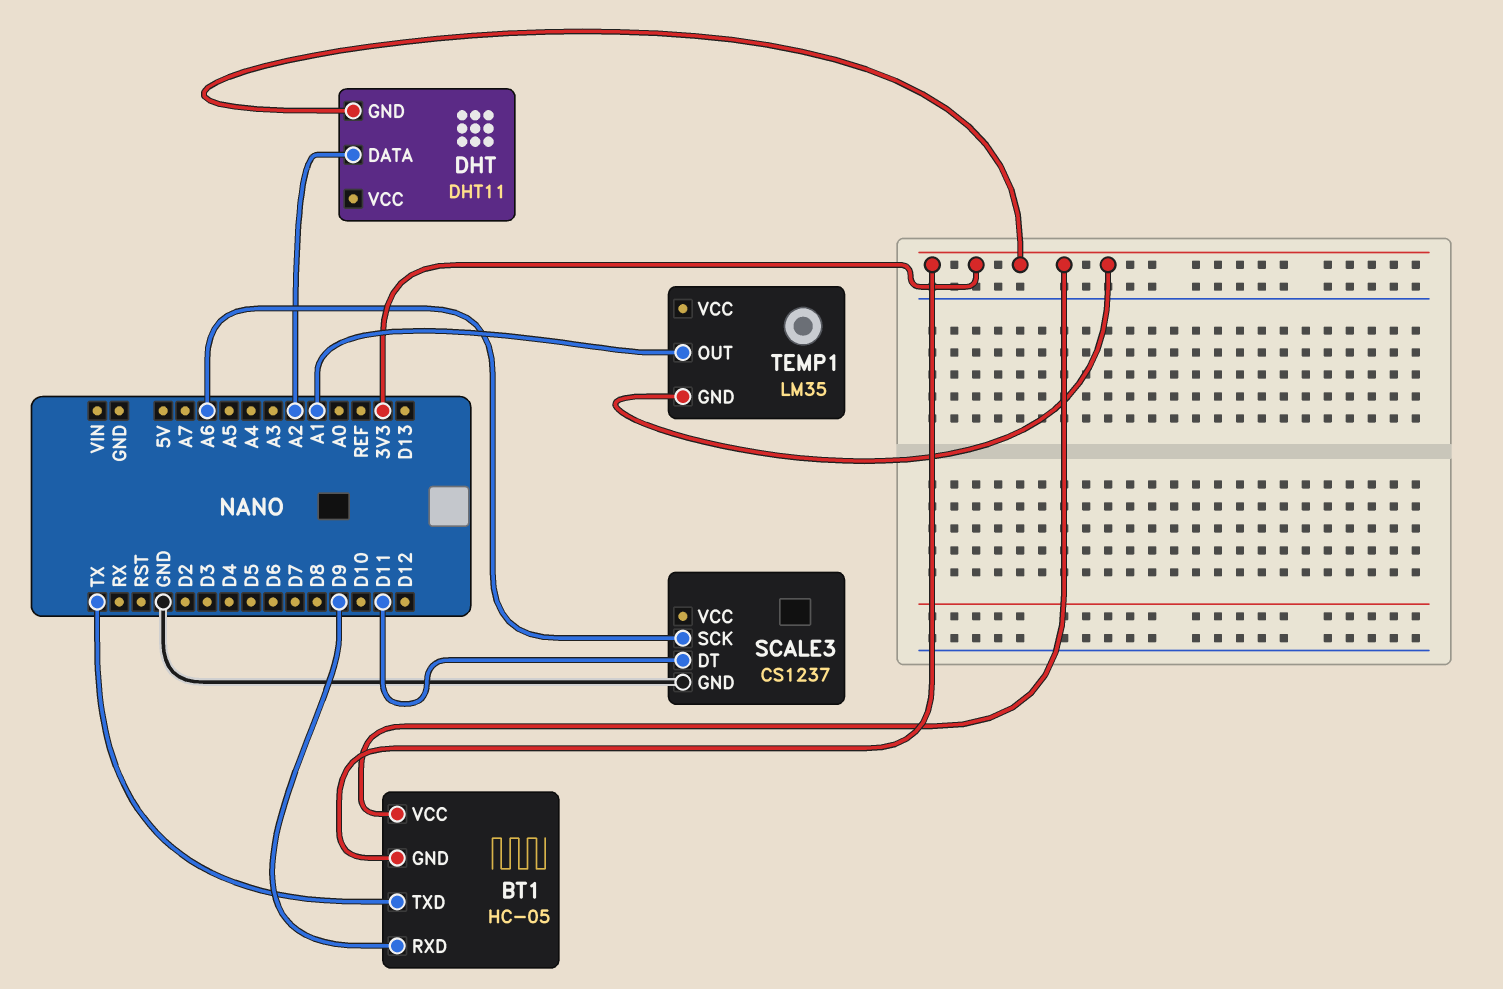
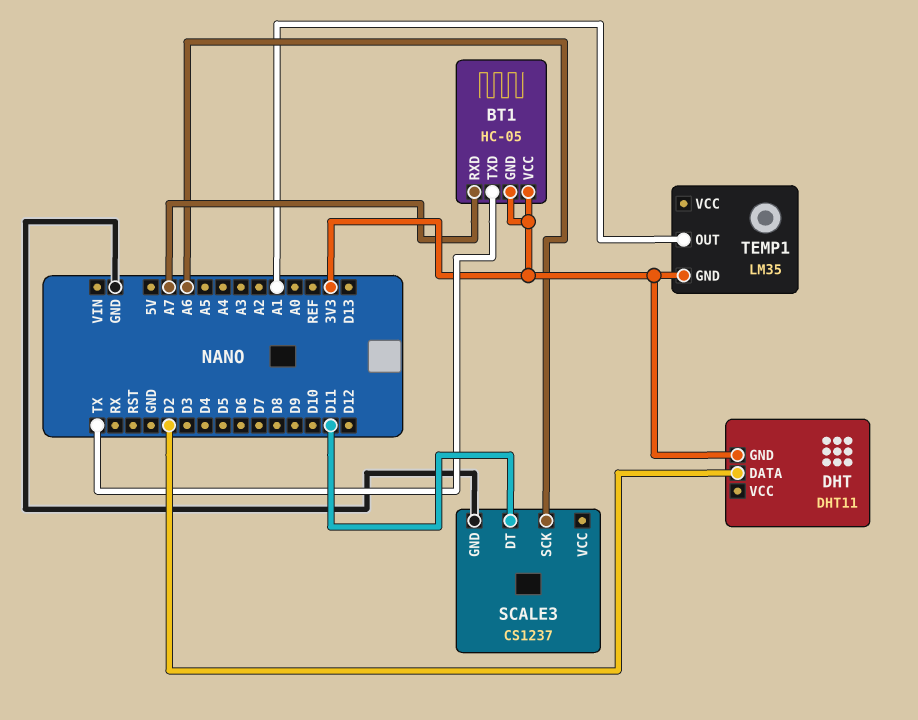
BT1 pin RXD: D9 -> A7
DHT pin DATA: A2 -> D2

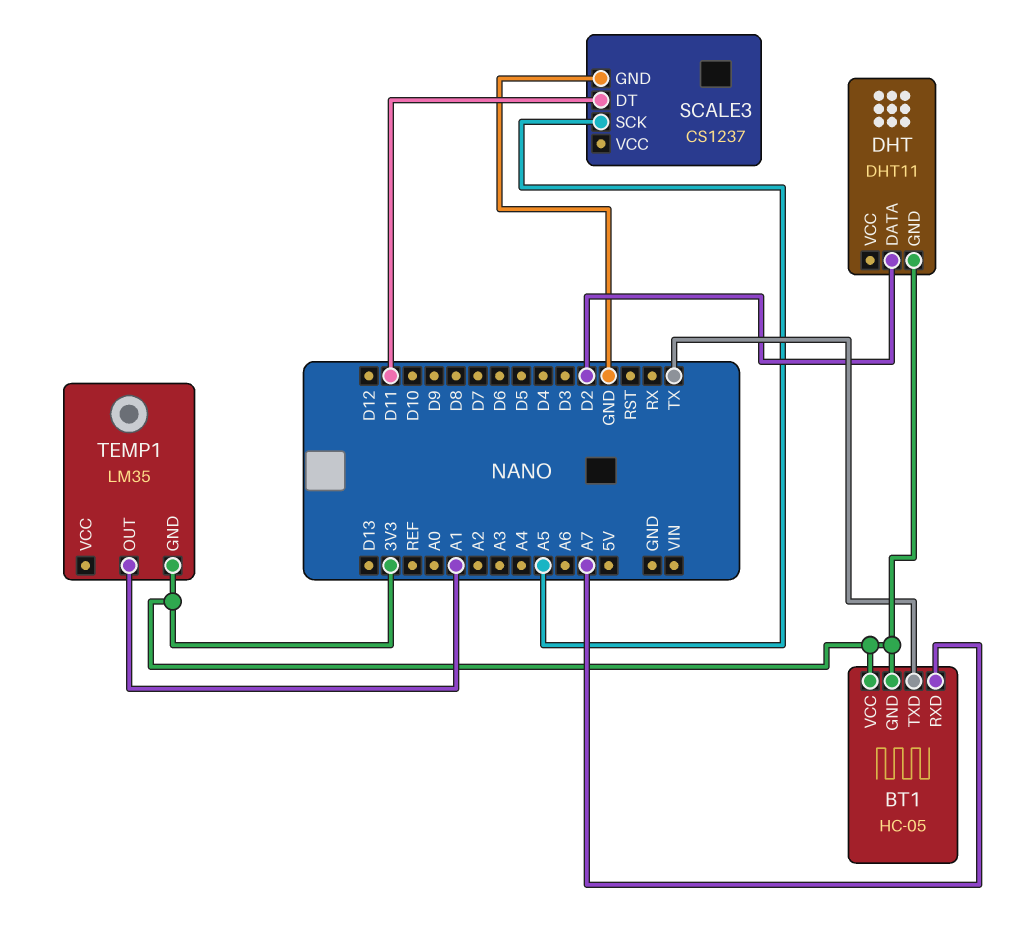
SCALE3 pin SCK: A6 -> A5

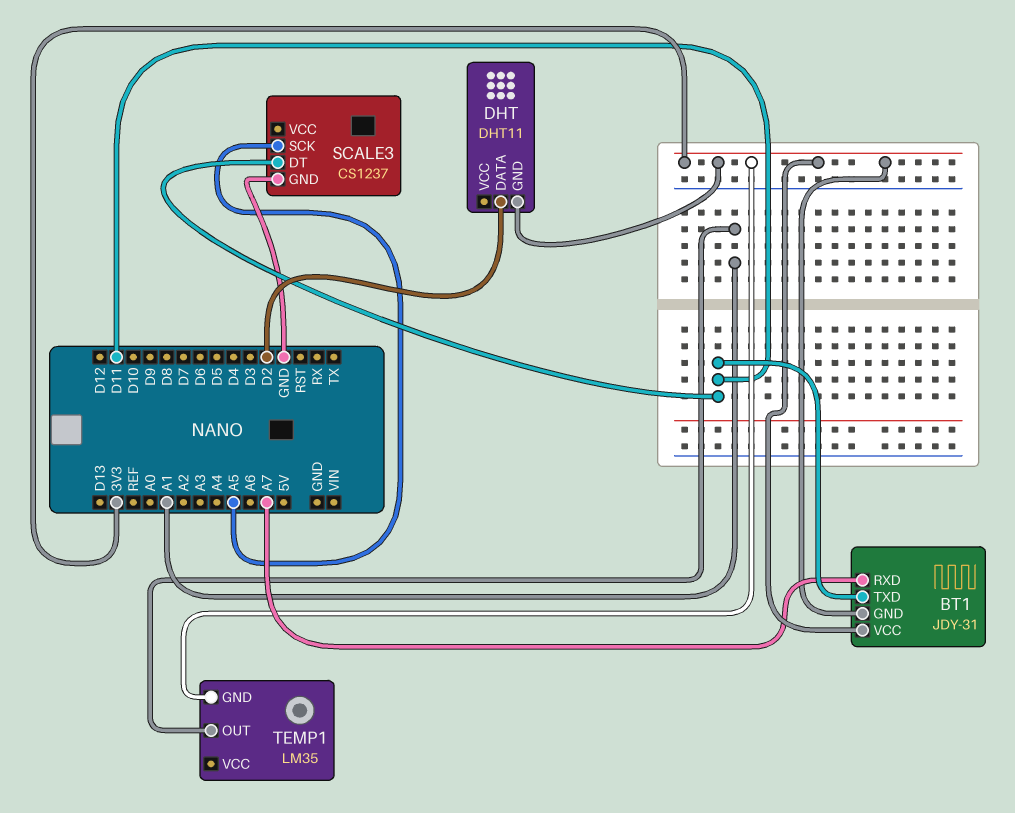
BT1: HC-05 -> JDY-31
BT1 pin TXD: TX -> D11

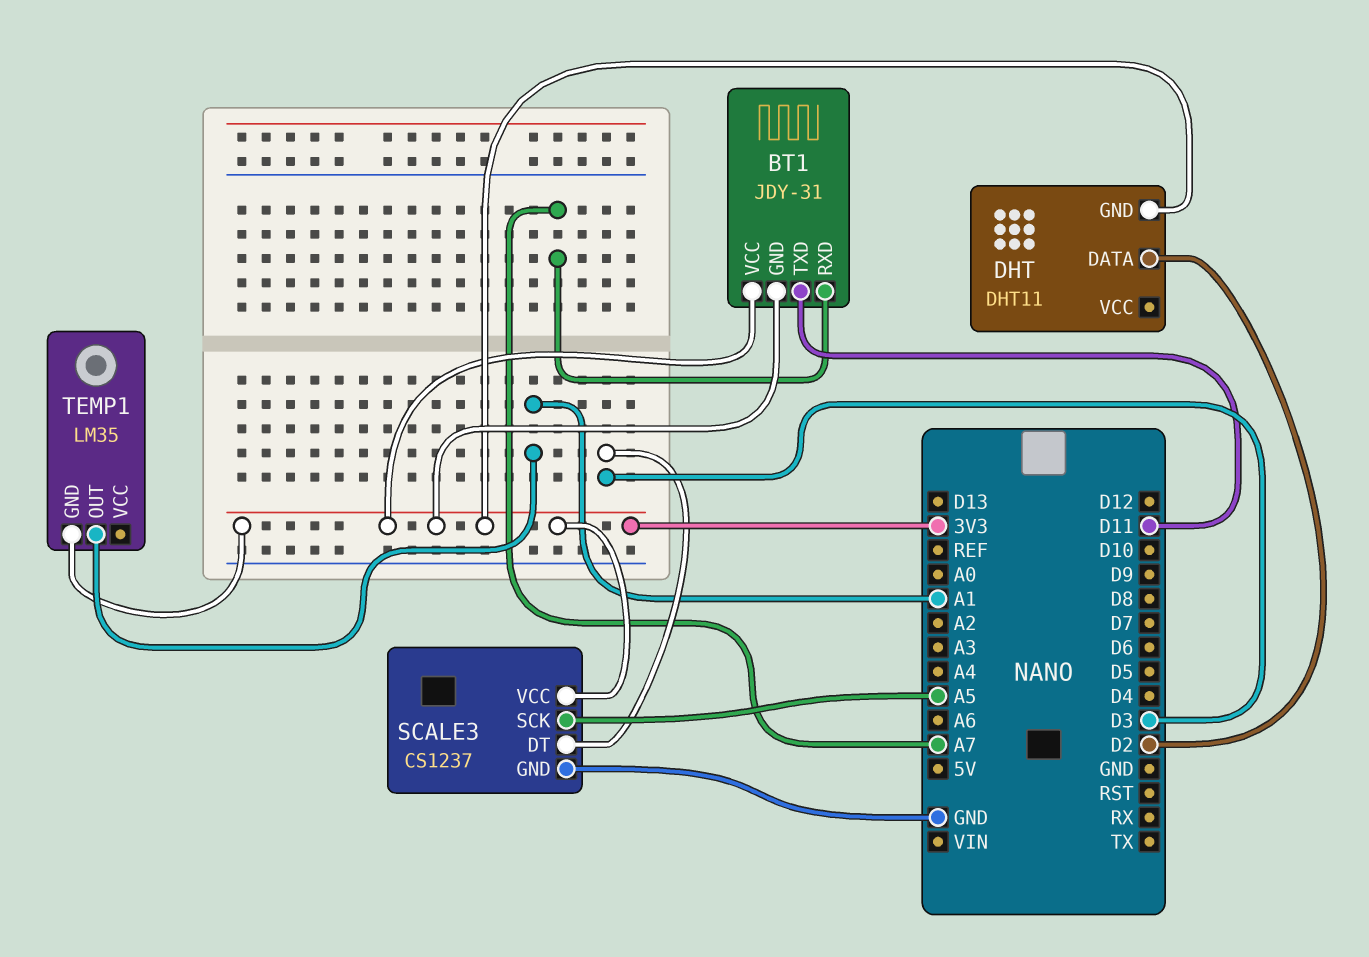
SCALE3 pin DT: D11 -> D3
SCALE3 pin VCC: none -> 3V3

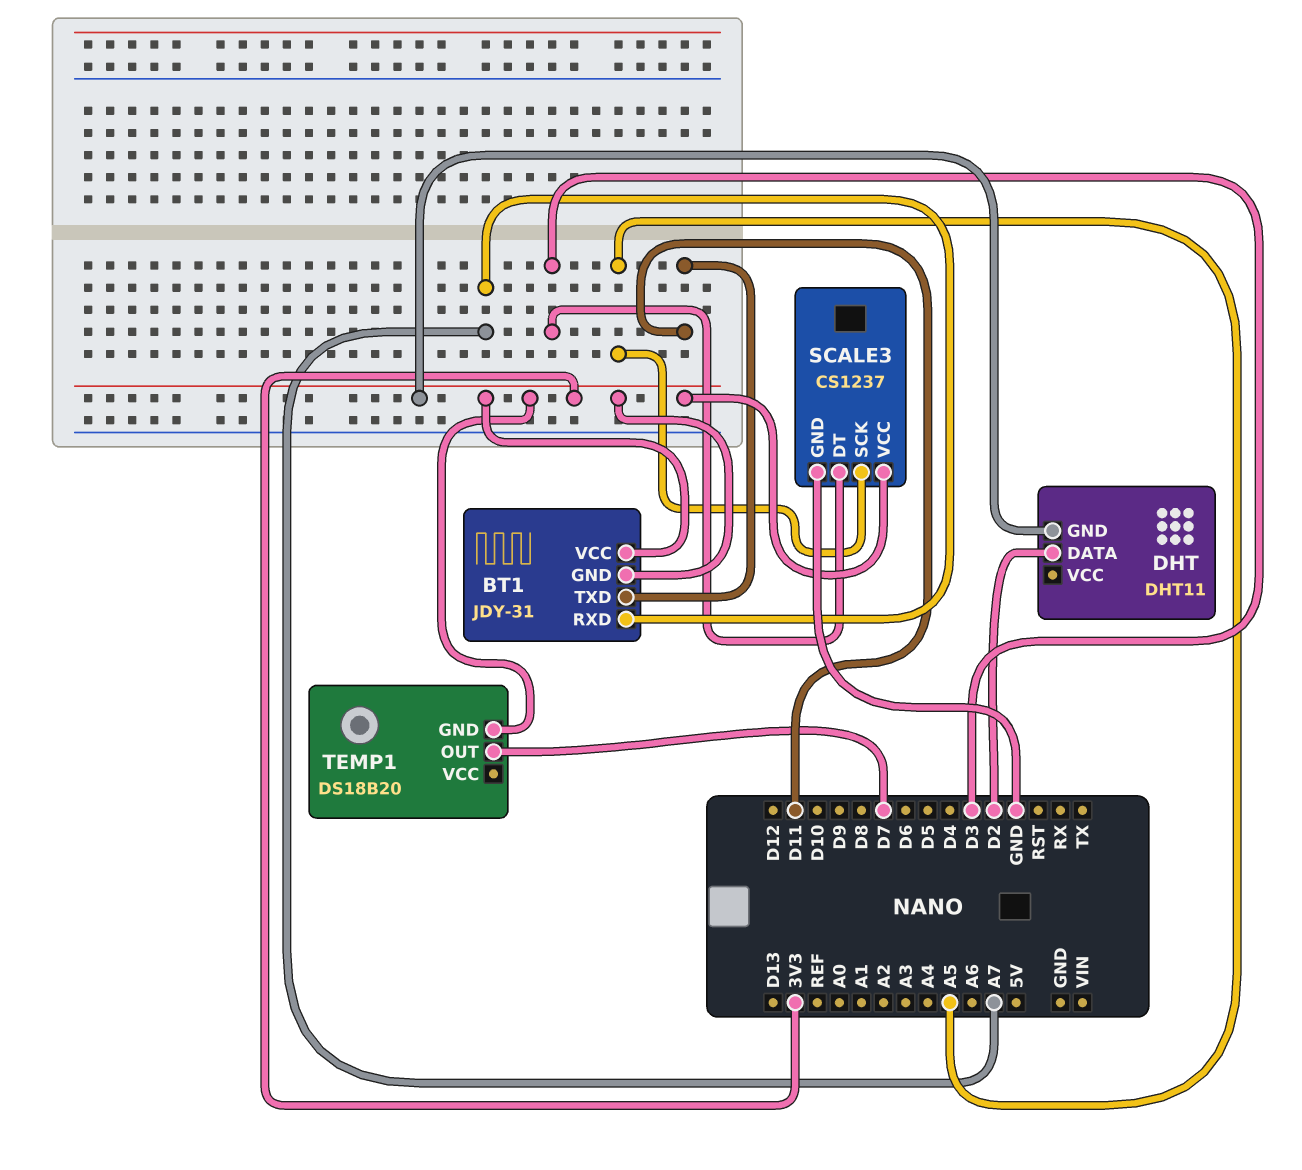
TEMP1: LM35 -> DS18B20
TEMP1 pin OUT: A1 -> D7

